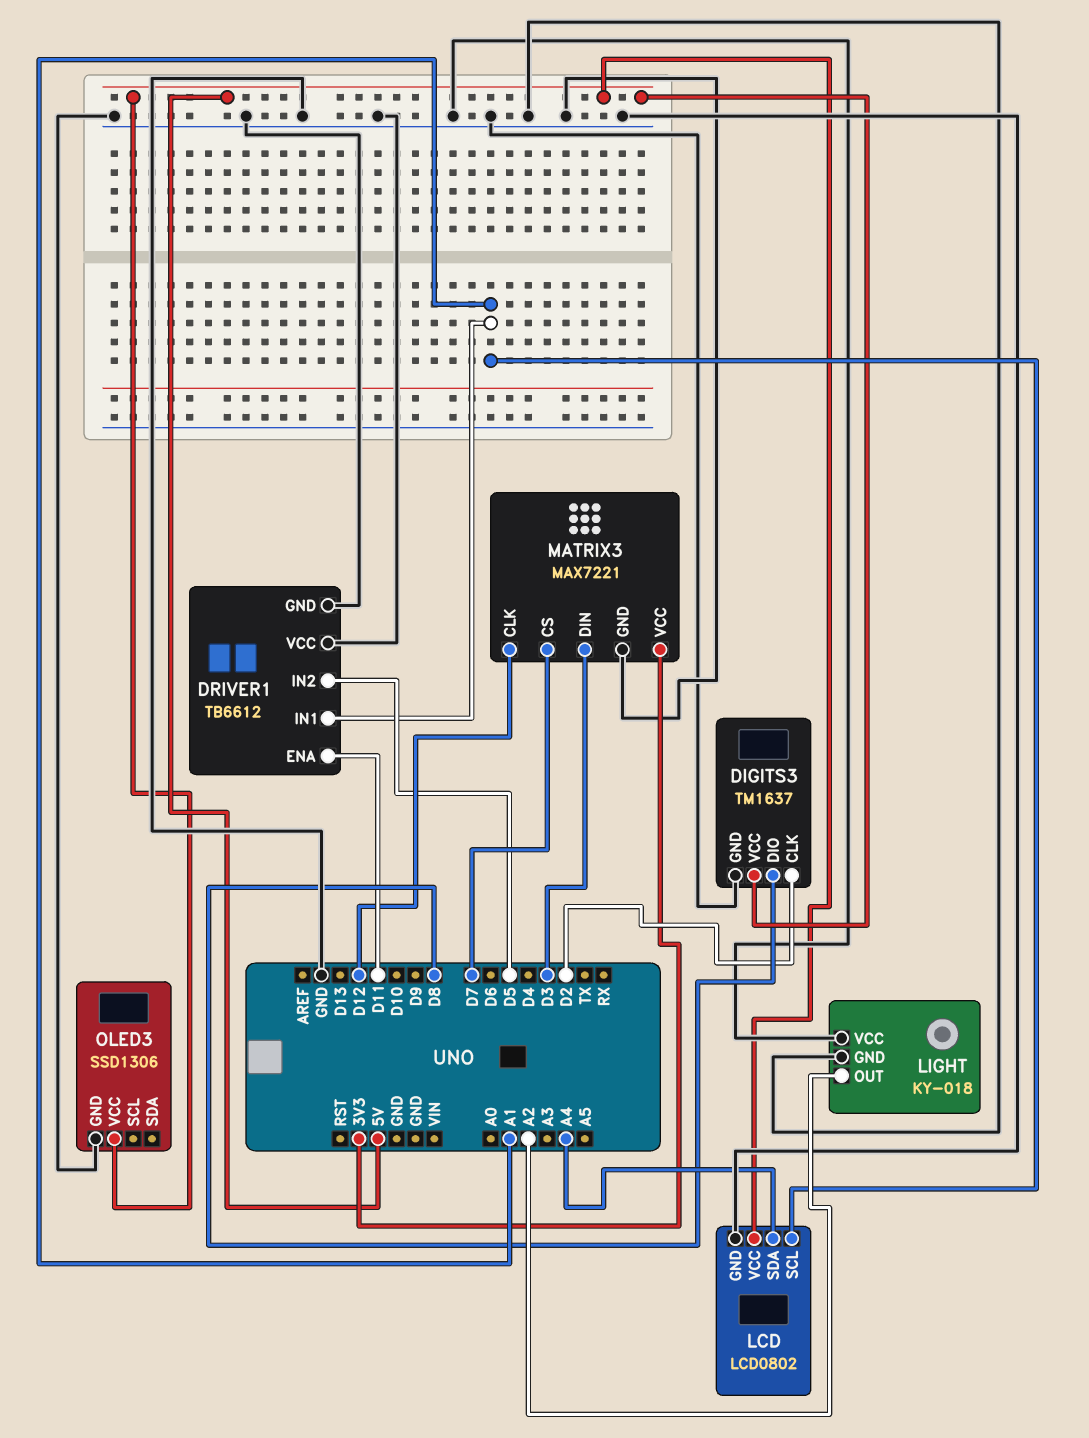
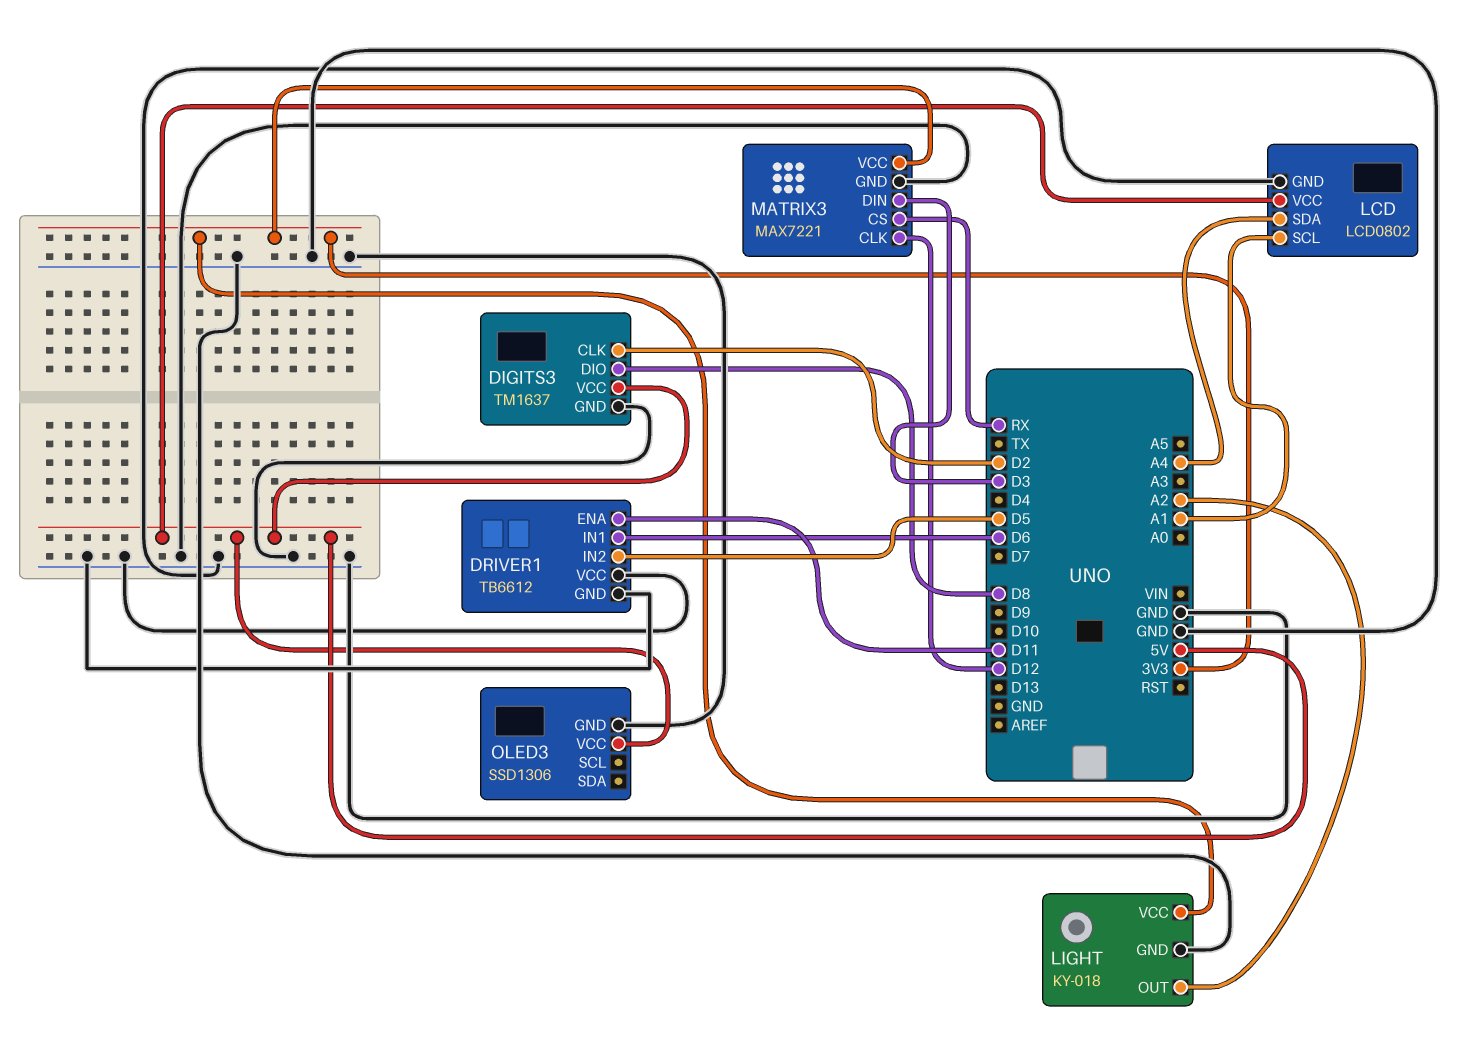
DRIVER1 pin IN1: A1 -> D6
LIGHT pin VCC: GND -> 3V3
MATRIX3 pin CS: D7 -> RX

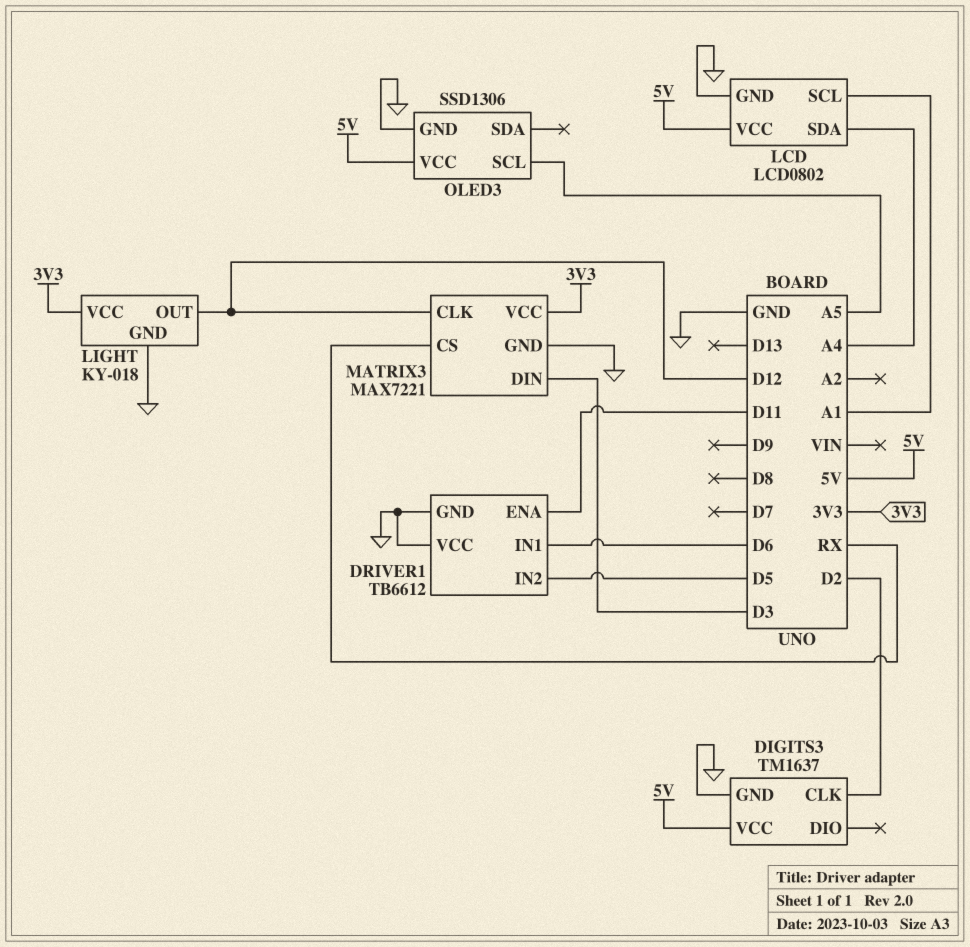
DIGITS3 pin DIO: D8 -> none
LIGHT pin OUT: A2 -> D12
OLED3 pin SCL: none -> A5

